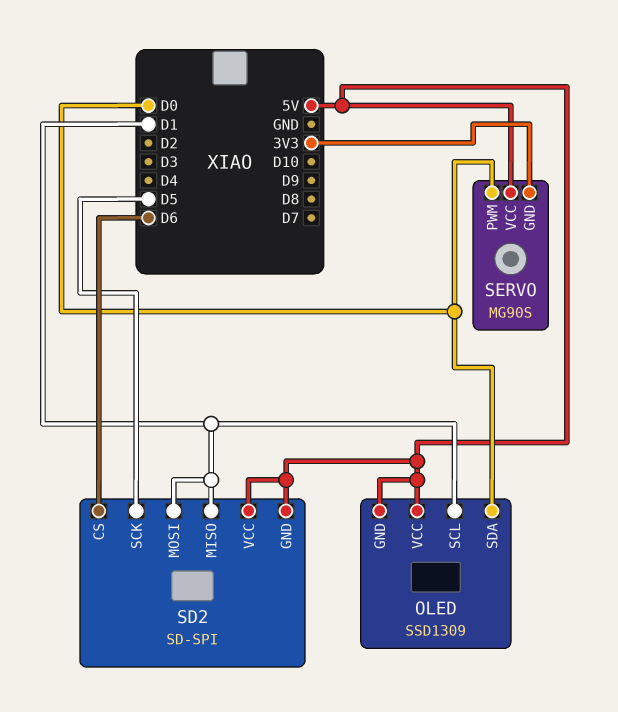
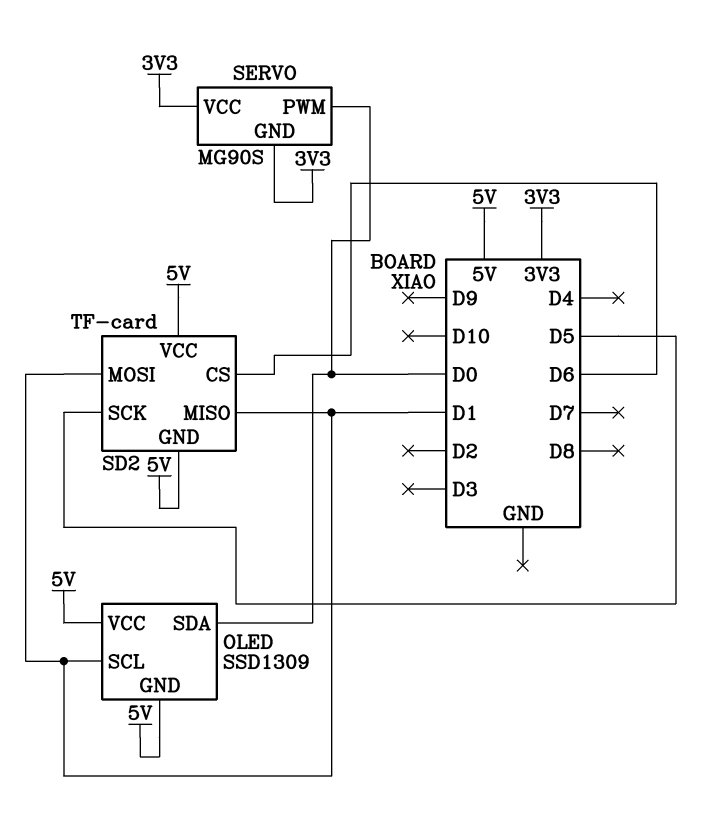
SD2: SD-SPI -> TF-card
SERVO pin VCC: 5V -> 3V3

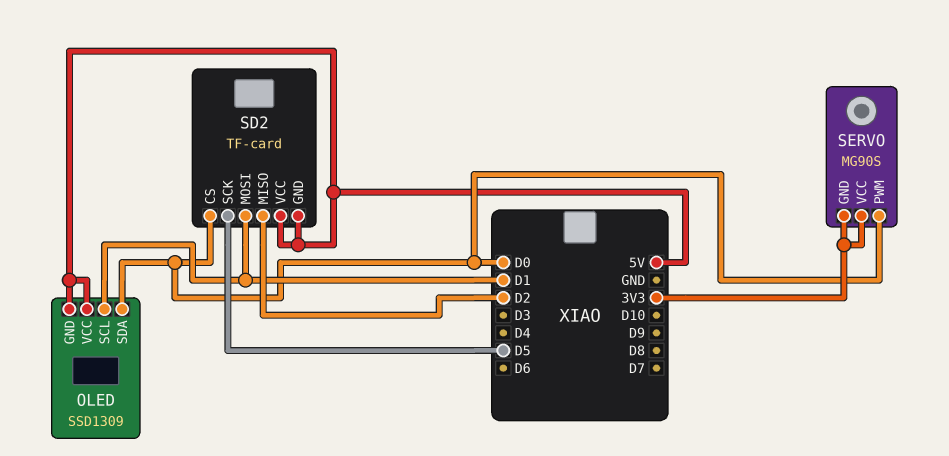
SD2 pin CS: D6 -> D0
SD2 pin MISO: D1 -> D2

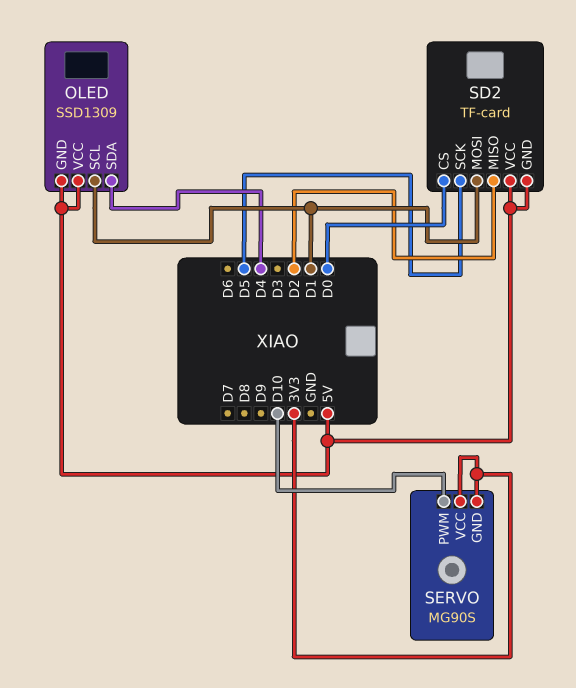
OLED pin SDA: D0 -> D4
SERVO pin PWM: D0 -> D10

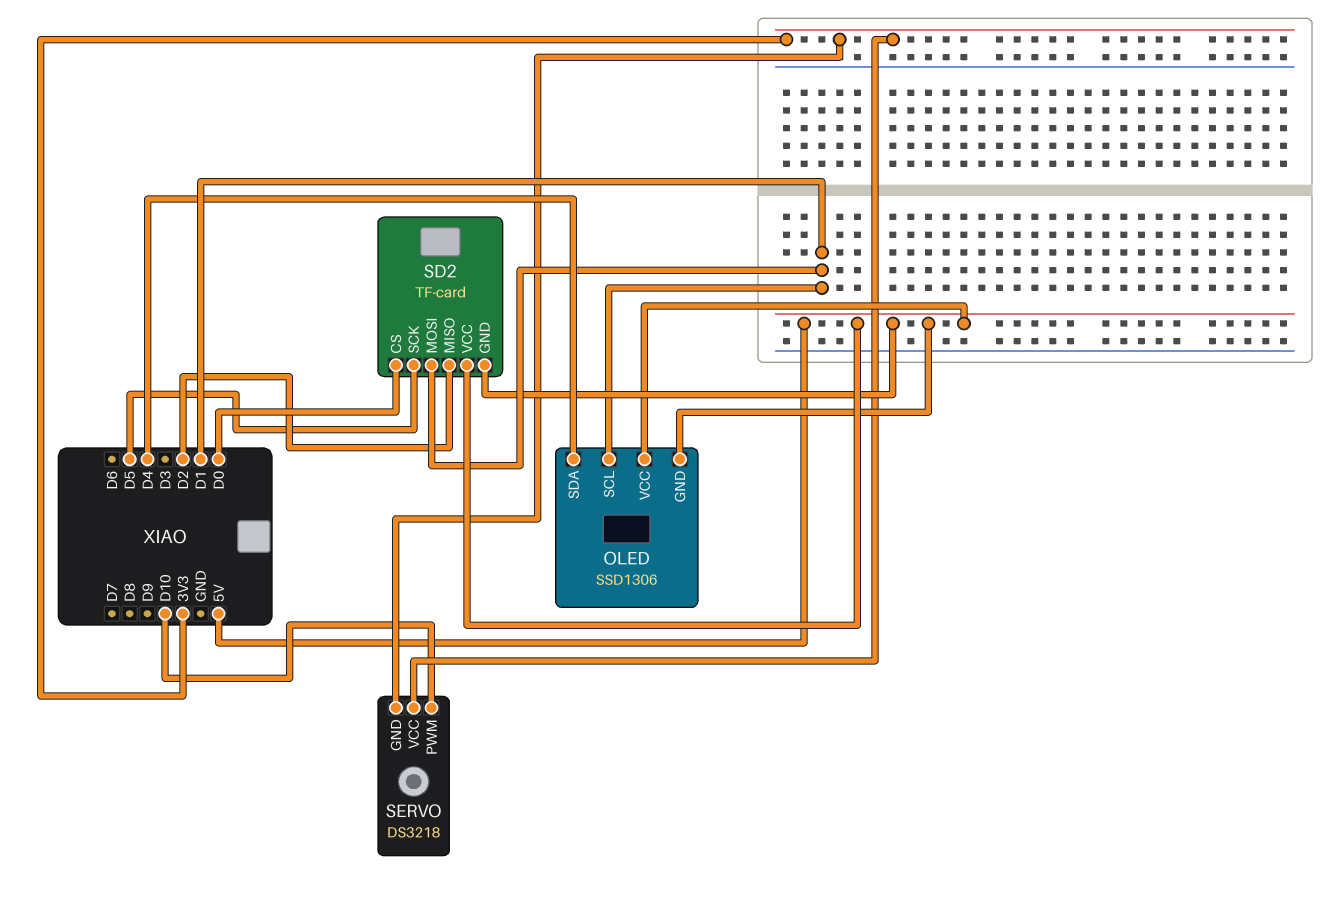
OLED: SSD1309 -> SSD1306
SERVO: MG90S -> DS3218

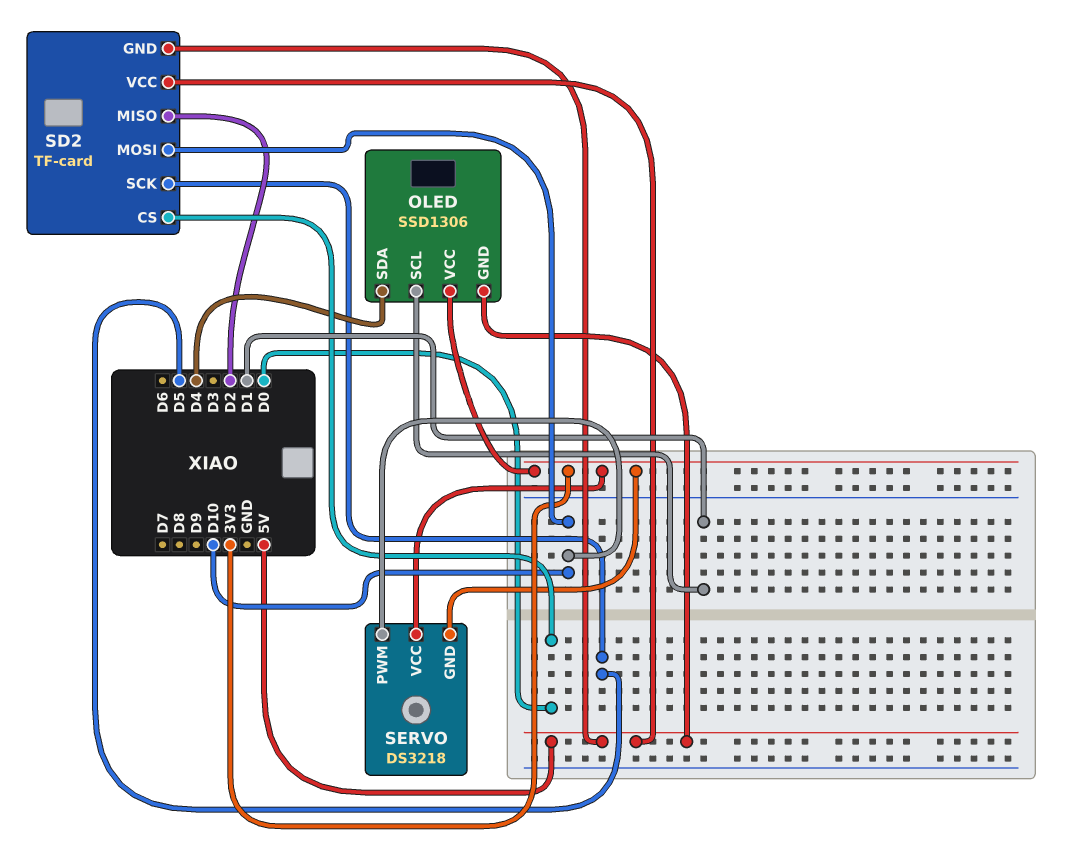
OLED pin VCC: 5V -> 3V3
SD2 pin MOSI: D1 -> D10

